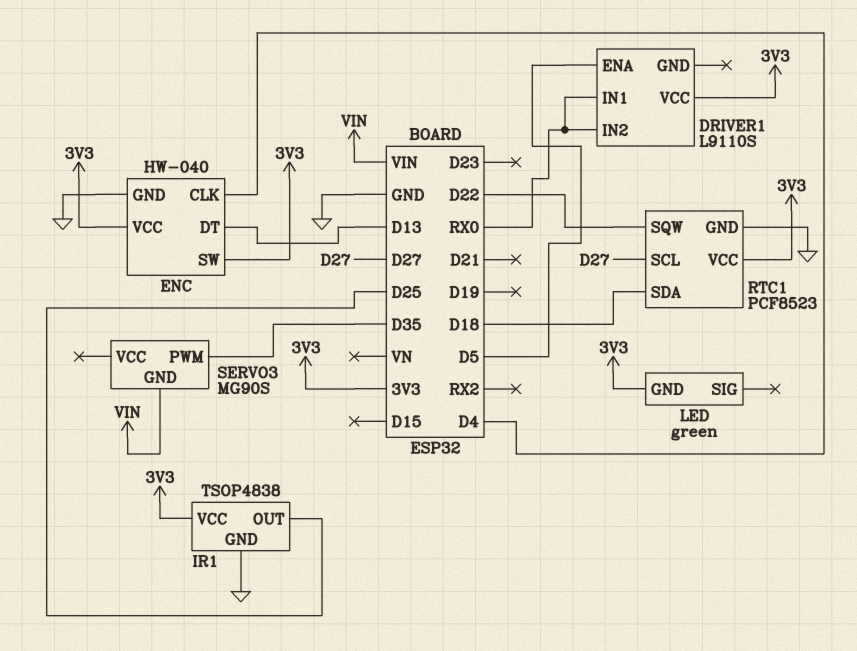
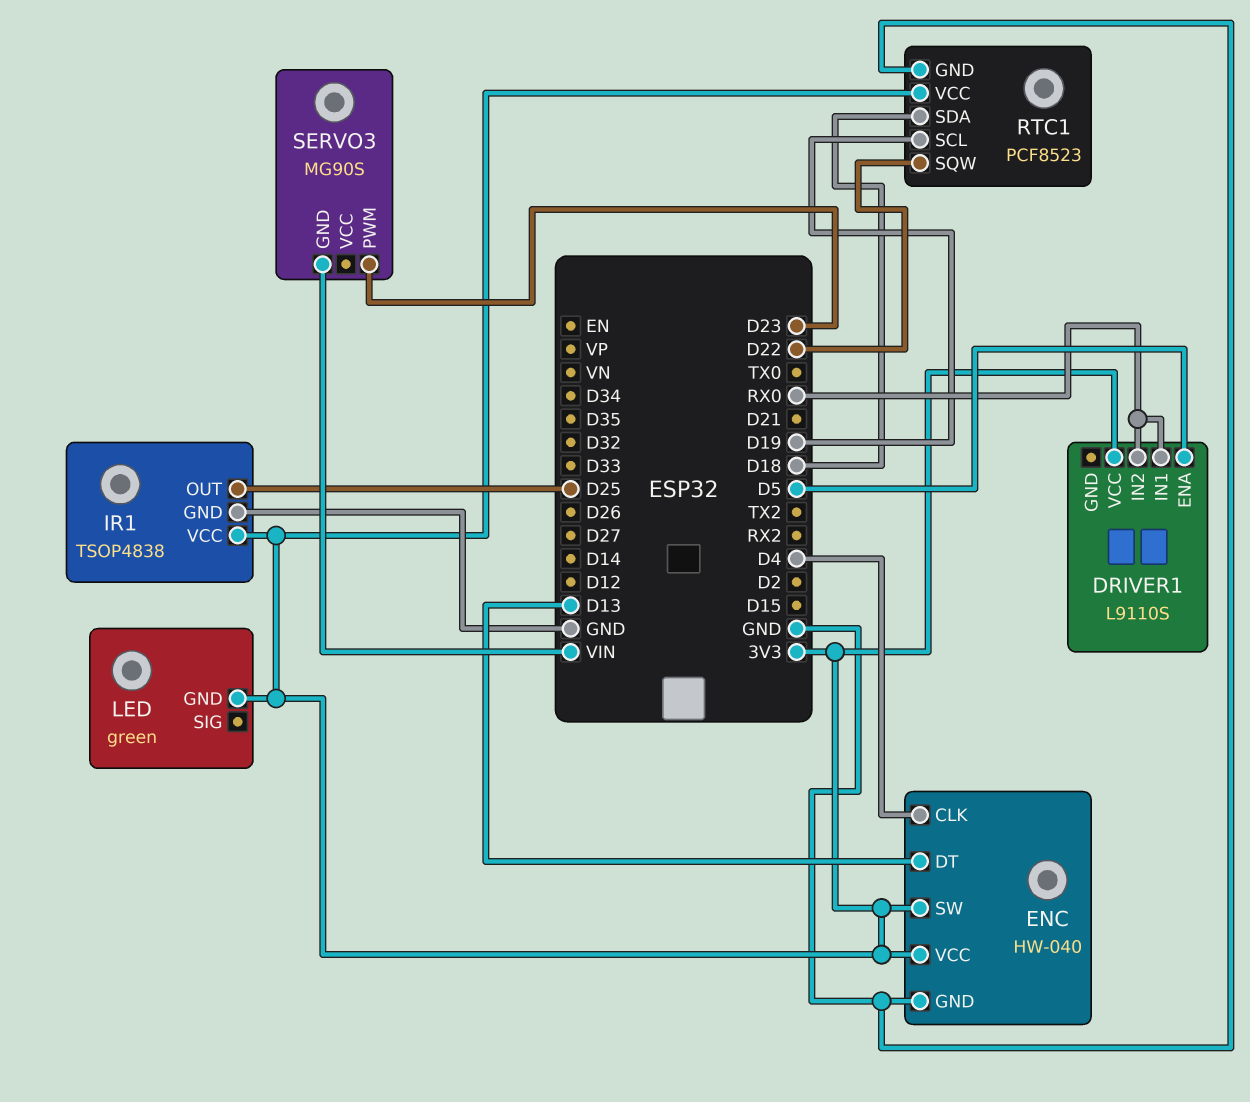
RTC1 pin SCL: D27 -> D19
SERVO3 pin PWM: D35 -> D23

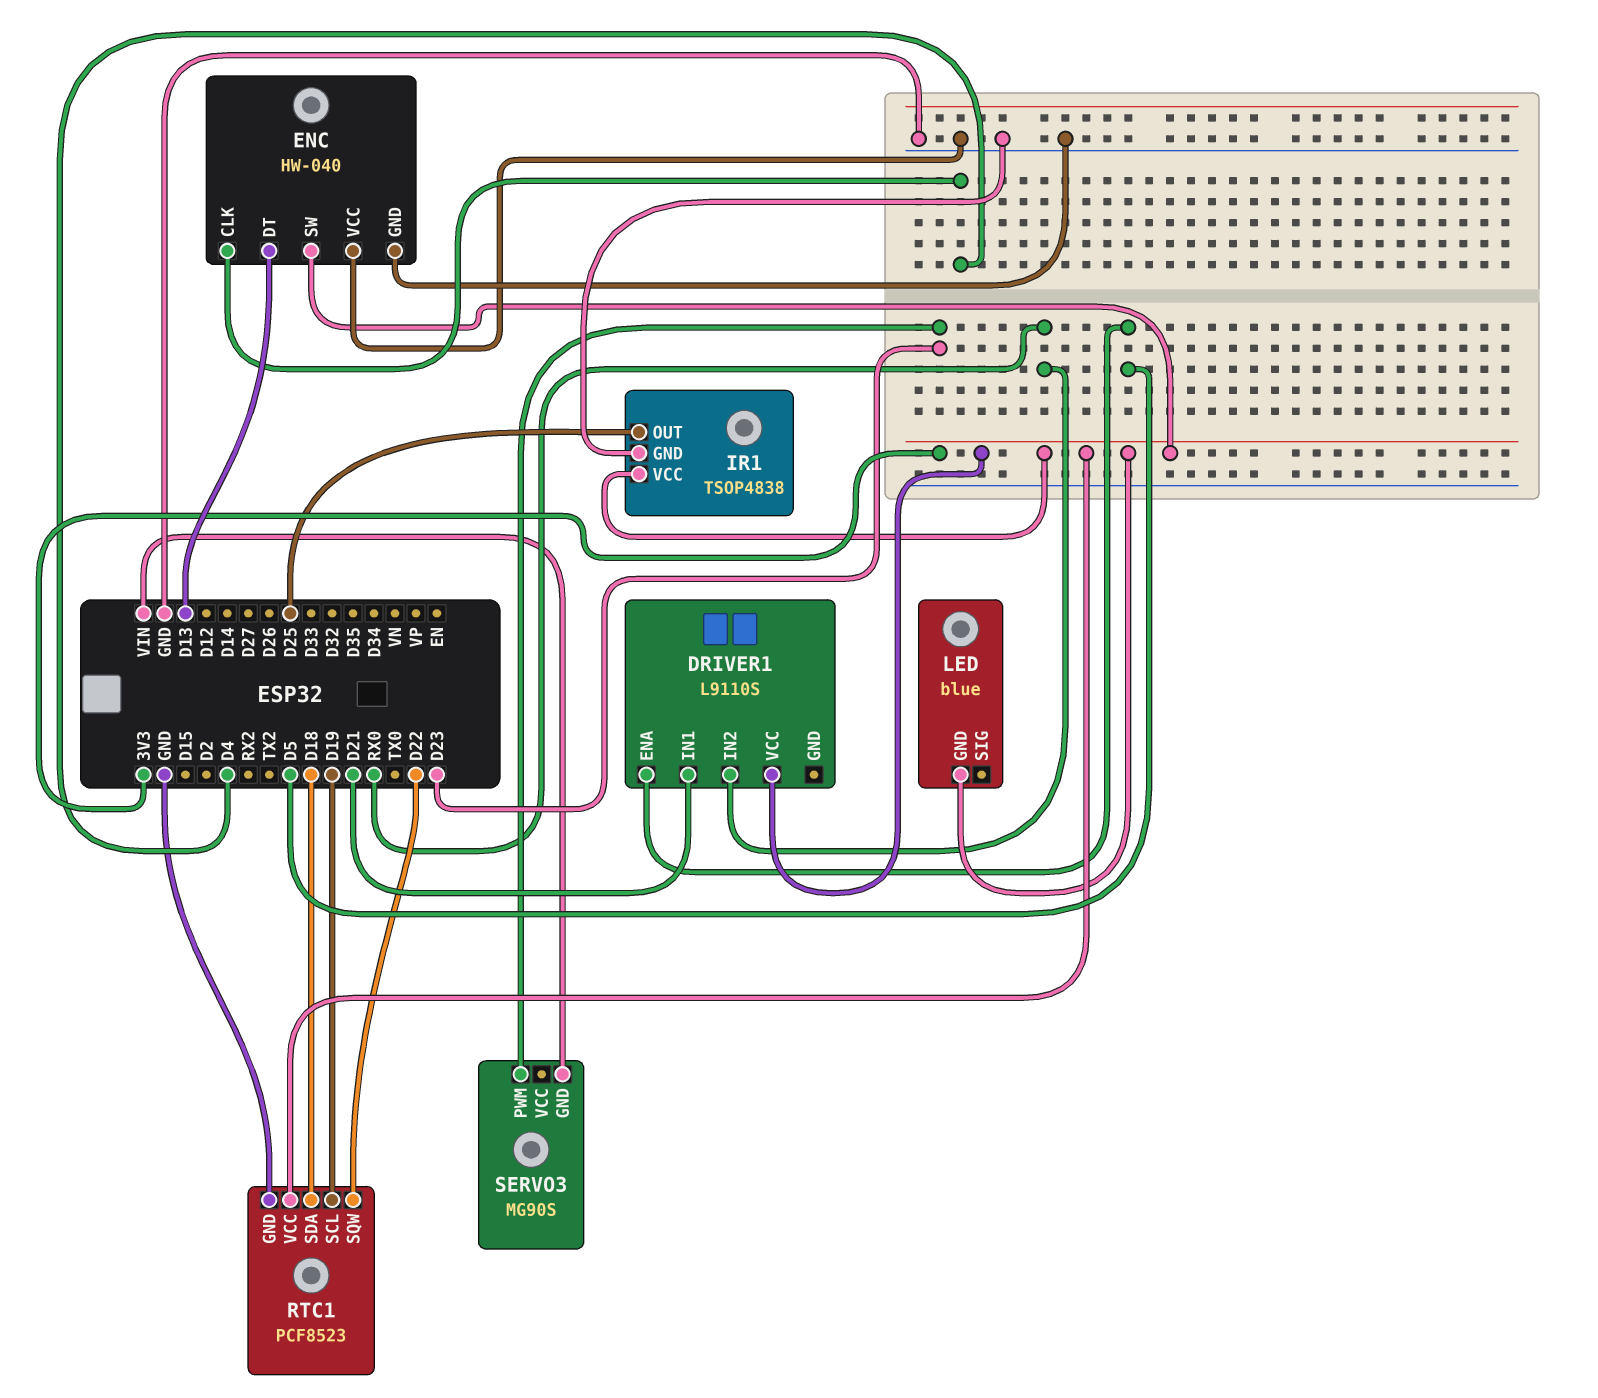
DRIVER1 pin IN1: RX0 -> D21
ENC pin VCC: 3V3 -> GND
LED: green -> blue

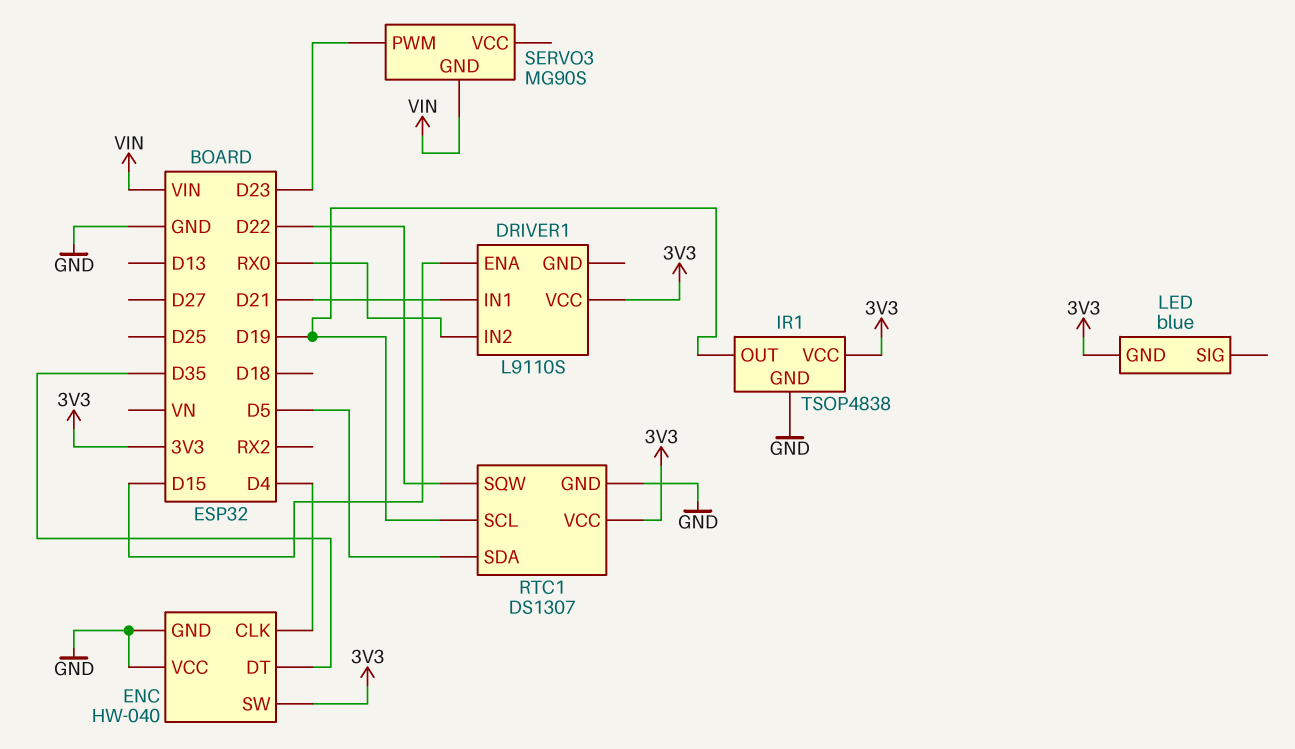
DRIVER1 pin ENA: D5 -> D15
ENC pin DT: D13 -> D35
IR1 pin OUT: D25 -> D19
RTC1: PCF8523 -> DS1307
RTC1 pin SDA: D18 -> D5

